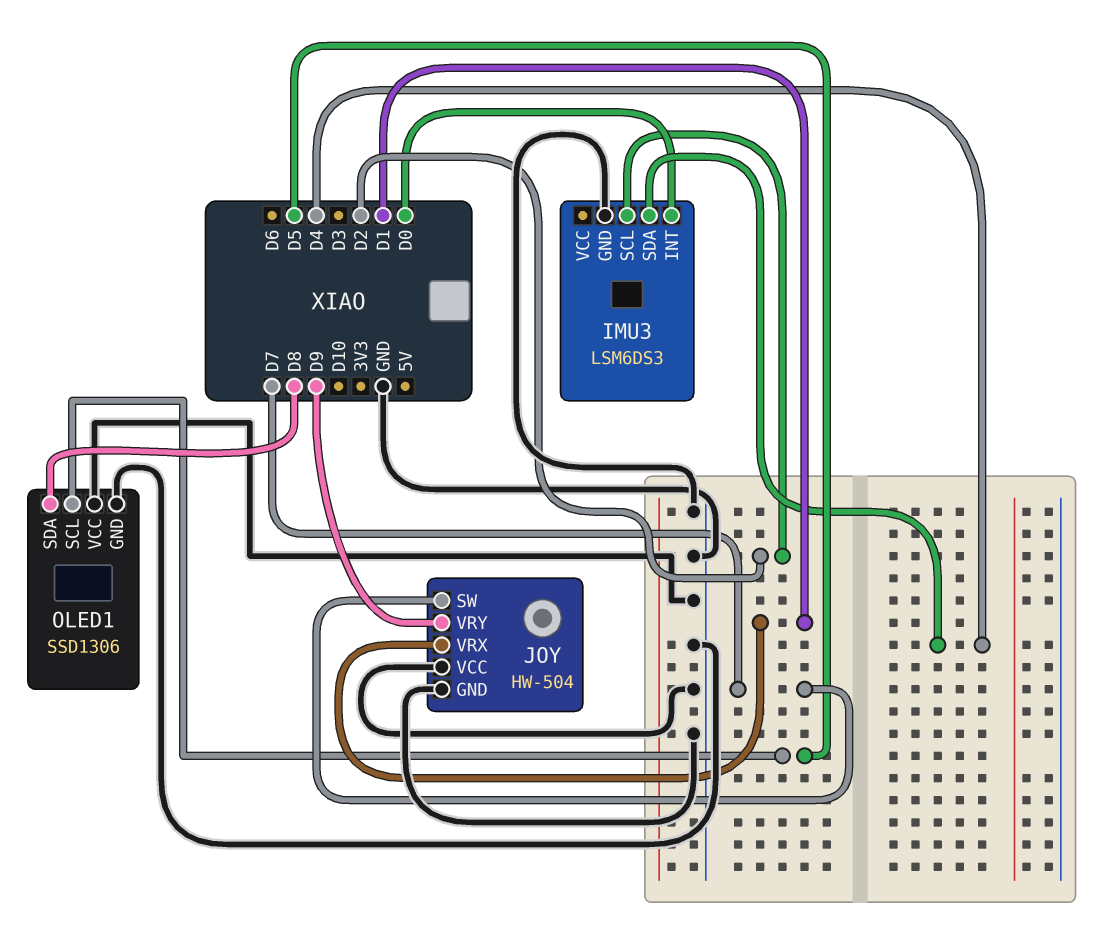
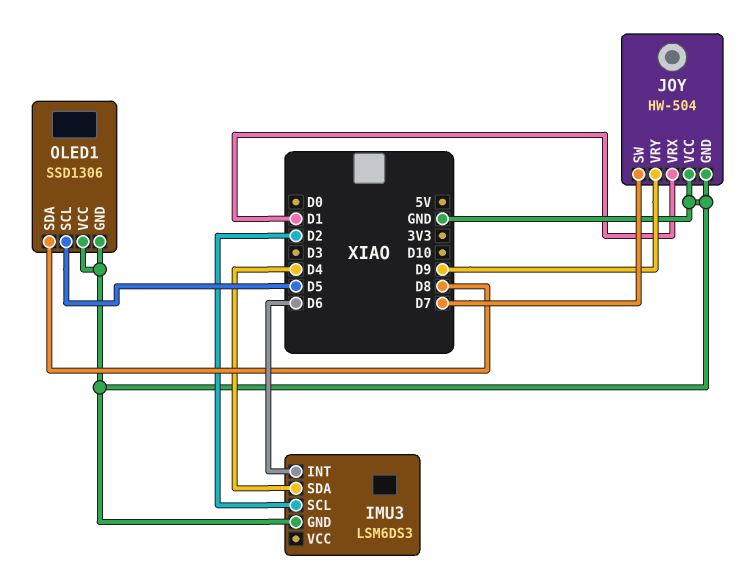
IMU3 pin INT: D0 -> D6

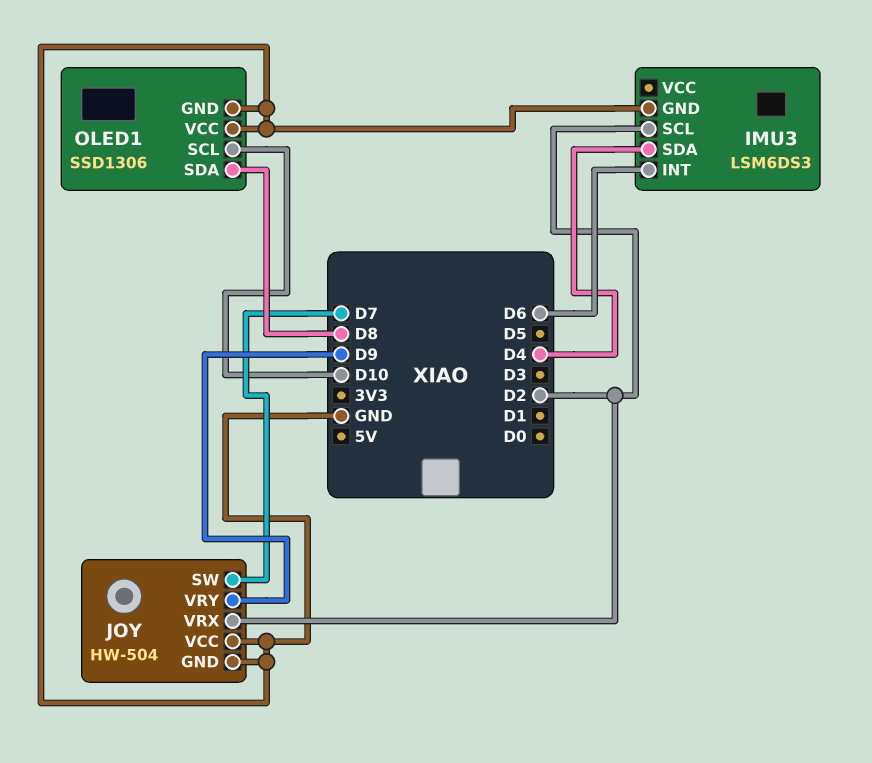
JOY pin VRX: D1 -> D2
OLED1 pin SCL: D5 -> D10

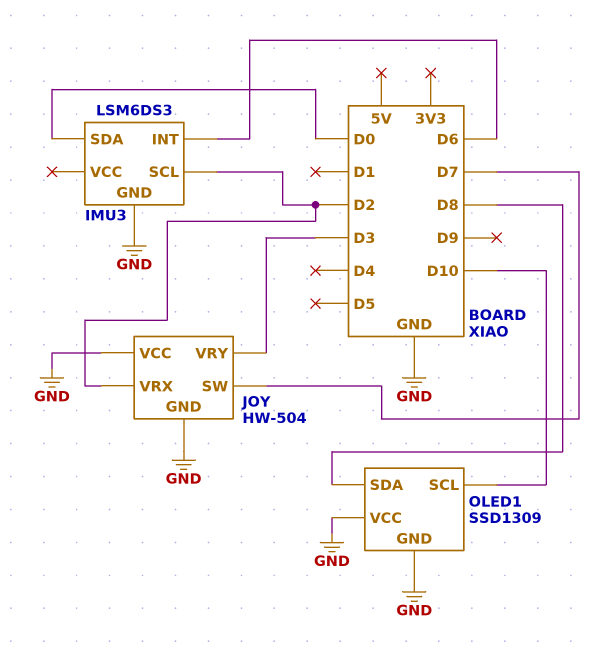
IMU3 pin SDA: D4 -> D0
JOY pin VRY: D9 -> D3
OLED1: SSD1306 -> SSD1309

